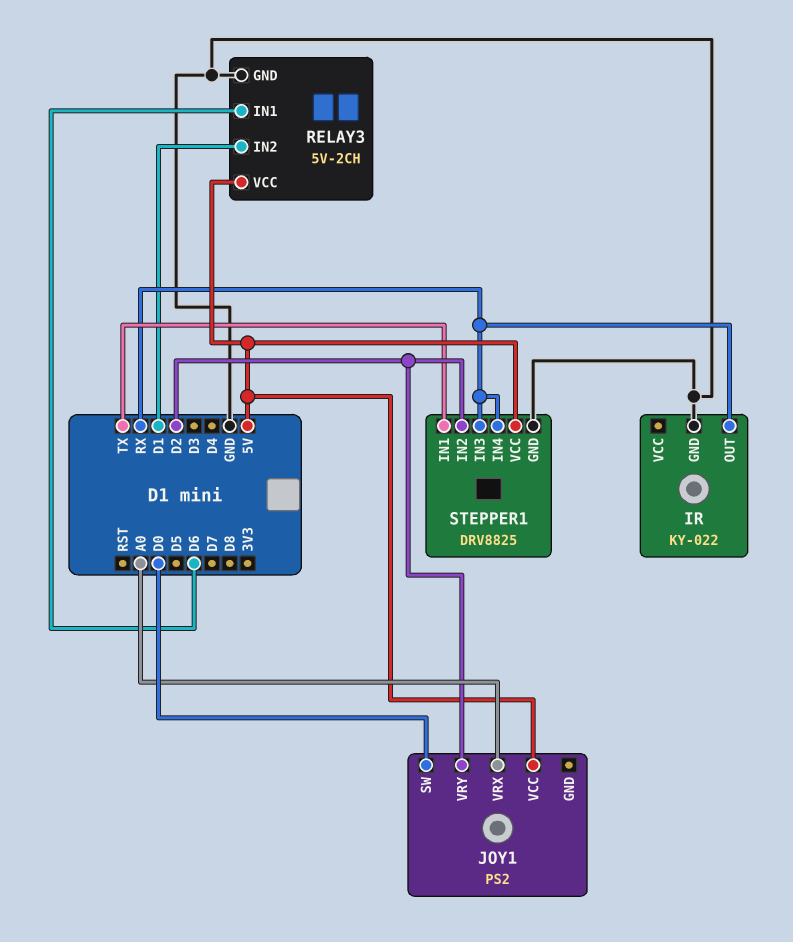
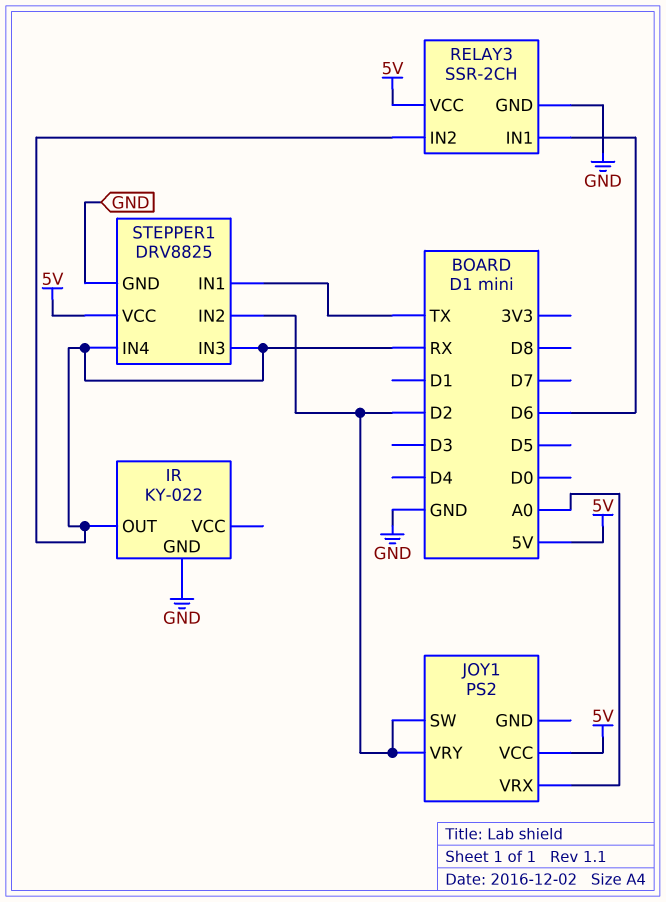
JOY1 pin SW: D0 -> D2
RELAY3: 5V-2CH -> SSR-2CH
RELAY3 pin IN2: D1 -> RX

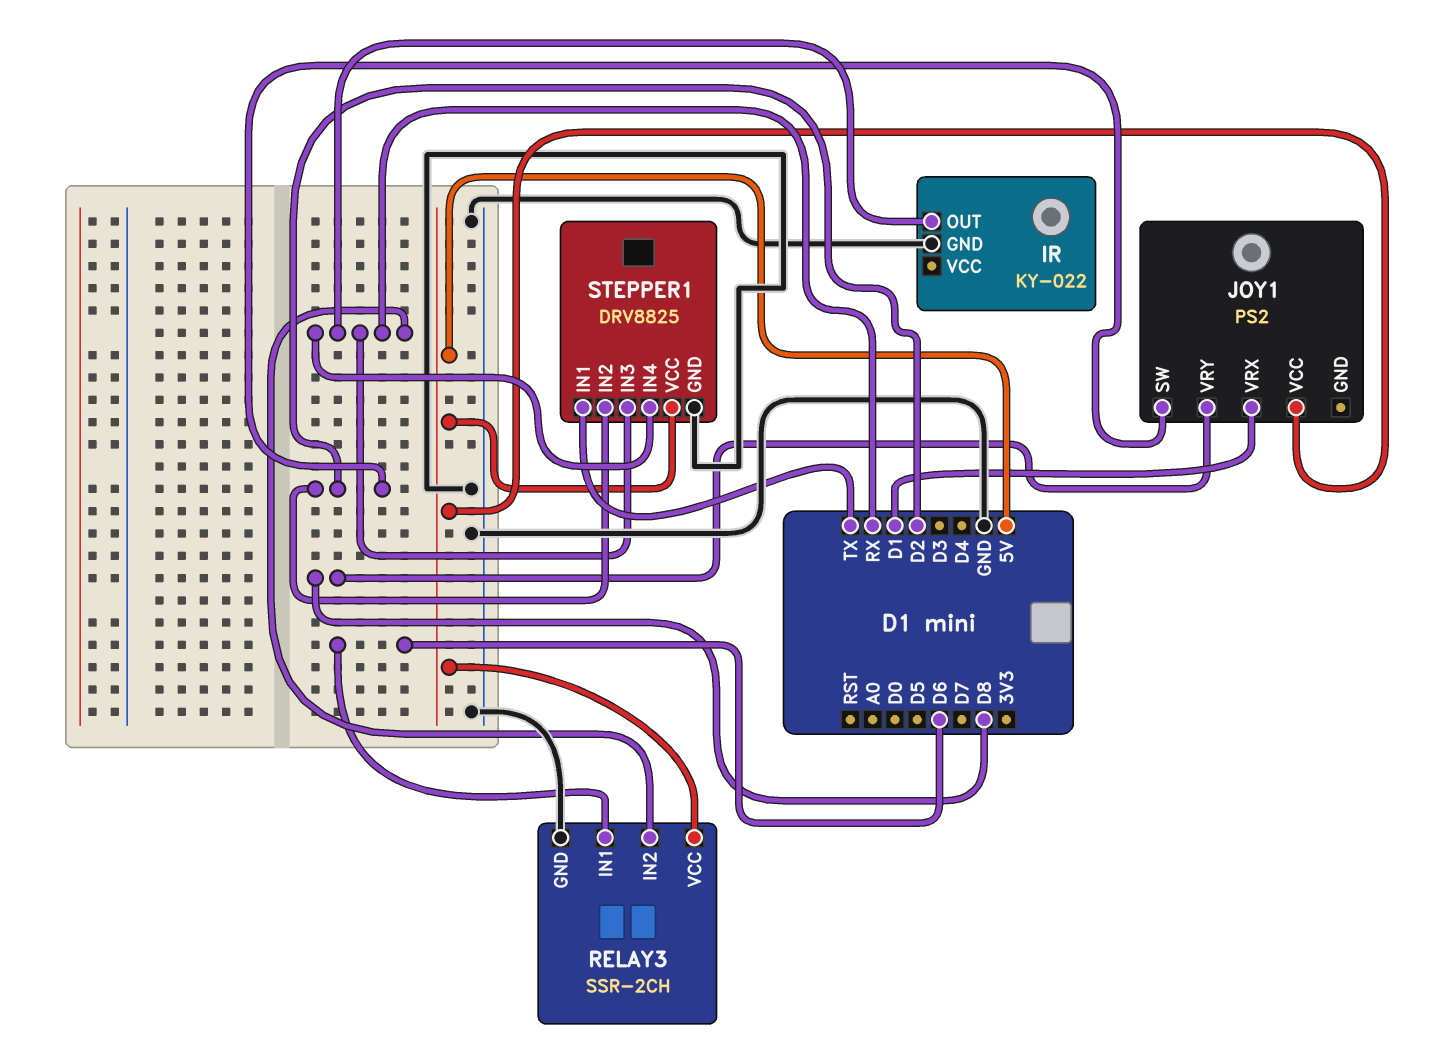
JOY1 pin VRX: A0 -> D1
JOY1 pin VRY: D2 -> D8

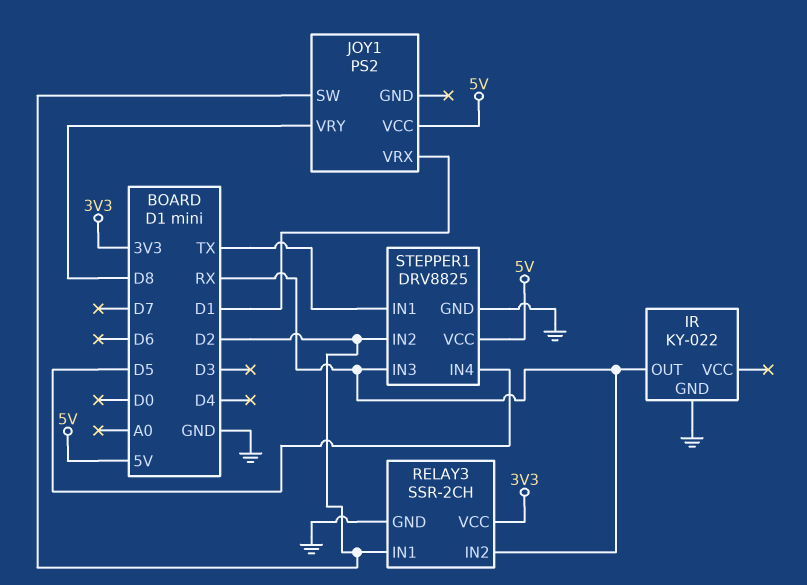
RELAY3 pin IN1: D6 -> D2
RELAY3 pin VCC: 5V -> 3V3
STEPPER1 pin IN4: RX -> D5

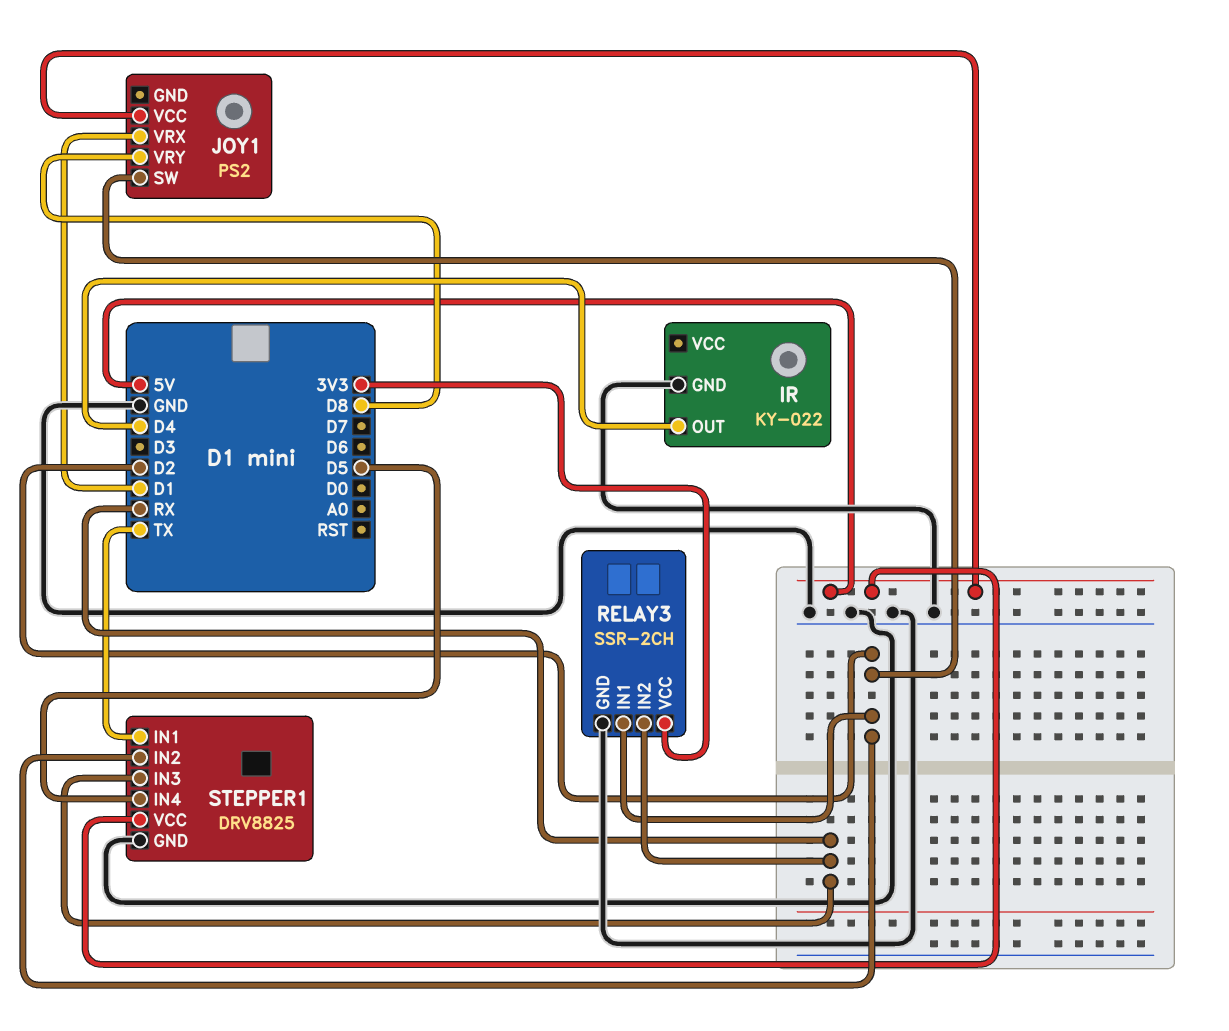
IR pin OUT: RX -> D4

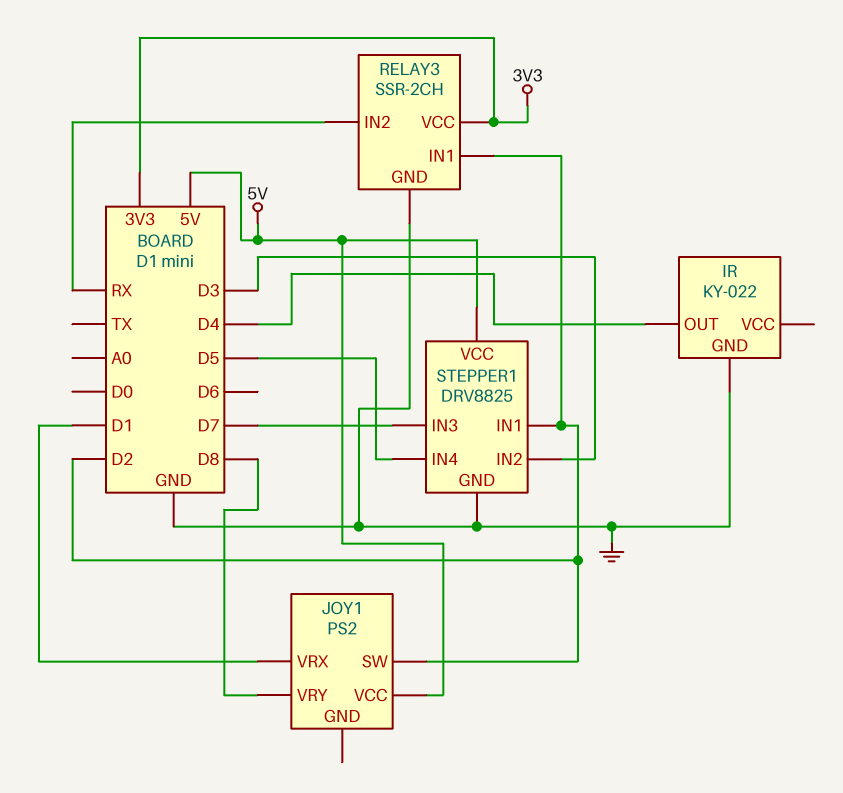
STEPPER1 pin IN1: TX -> D2
STEPPER1 pin IN2: D2 -> D3
STEPPER1 pin IN3: RX -> D7

